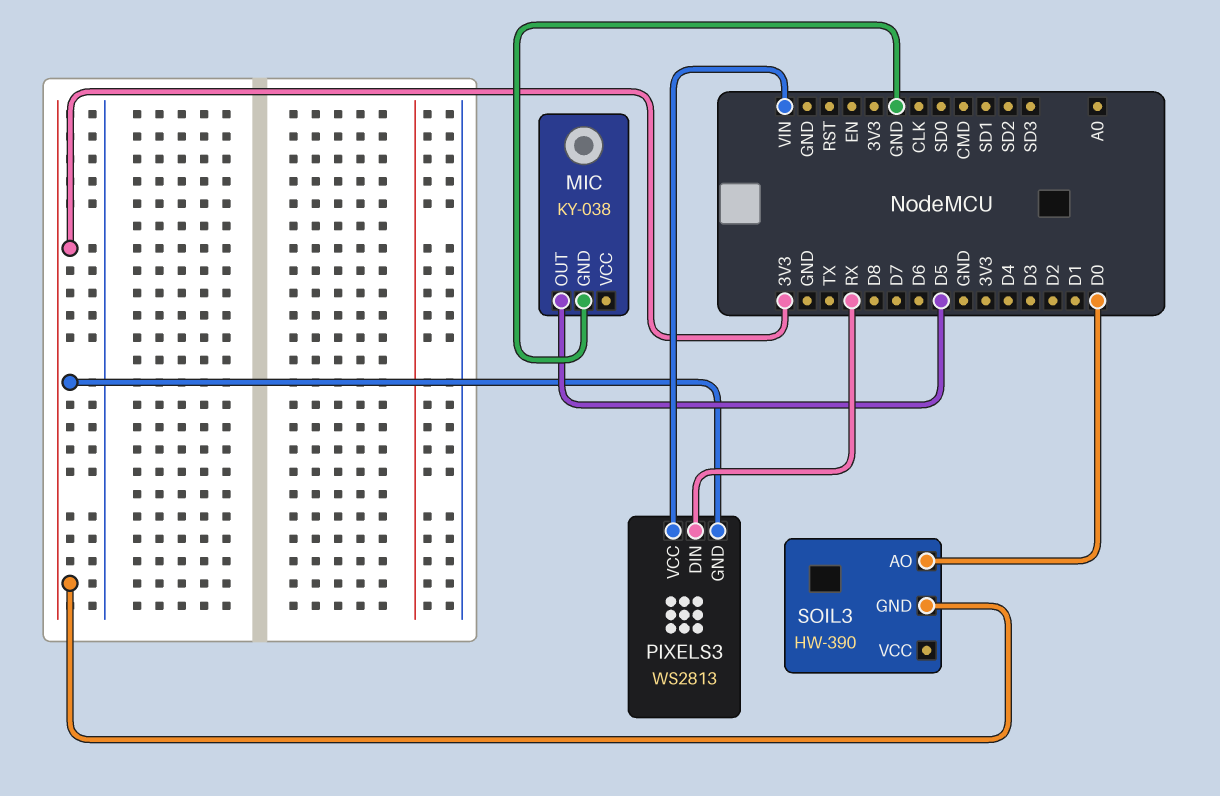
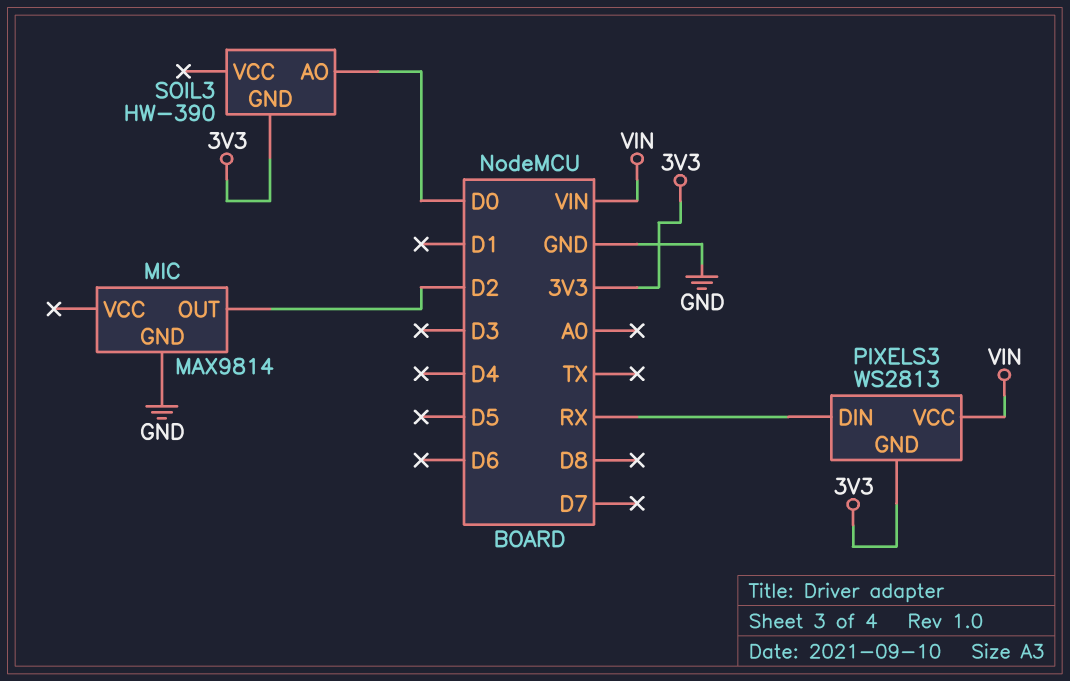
MIC: KY-038 -> MAX9814
MIC pin OUT: D5 -> D2

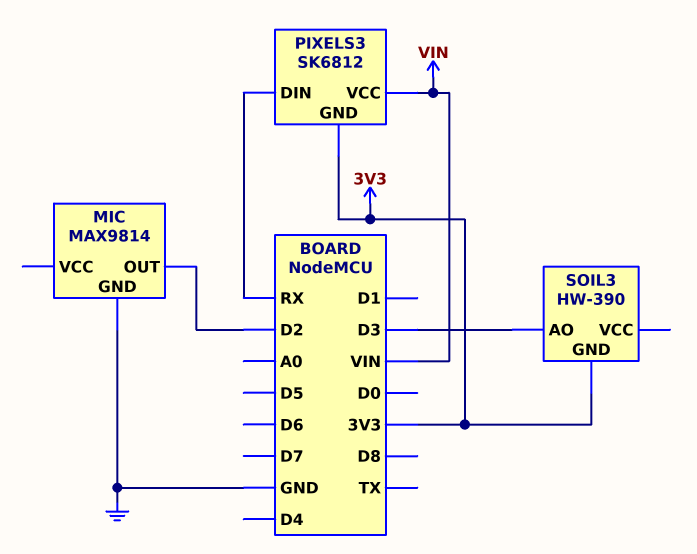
PIXELS3: WS2813 -> SK6812
SOIL3 pin AO: D0 -> D3

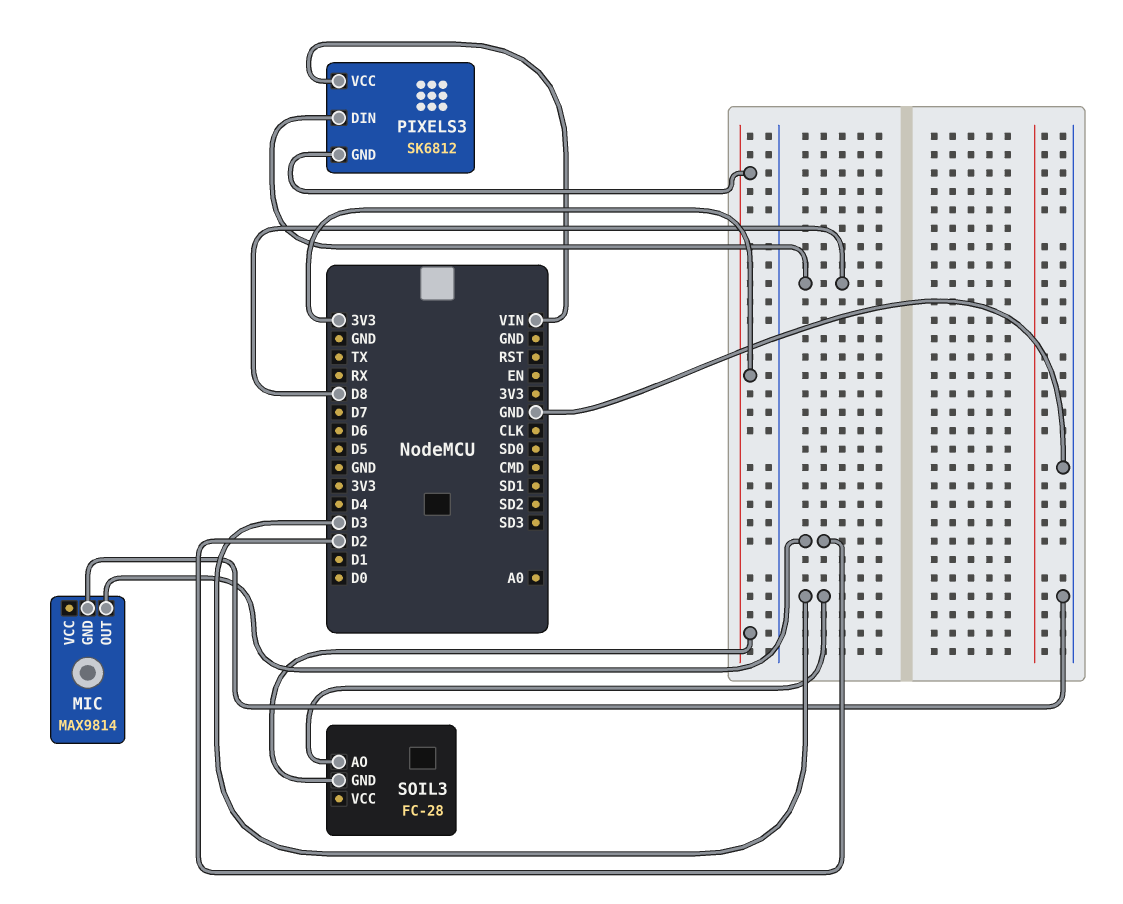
PIXELS3 pin DIN: RX -> D8
SOIL3: HW-390 -> FC-28

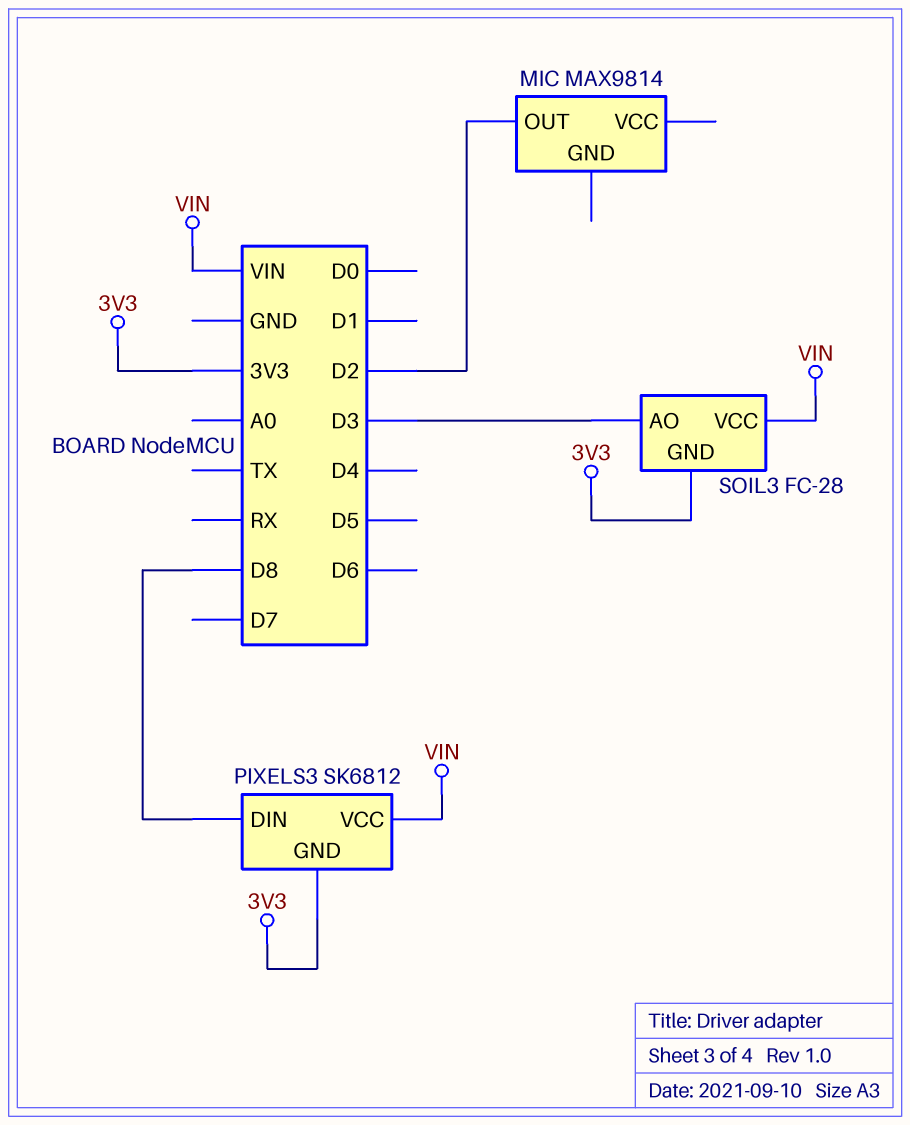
MIC pin GND: GND -> none
SOIL3 pin VCC: none -> VIN

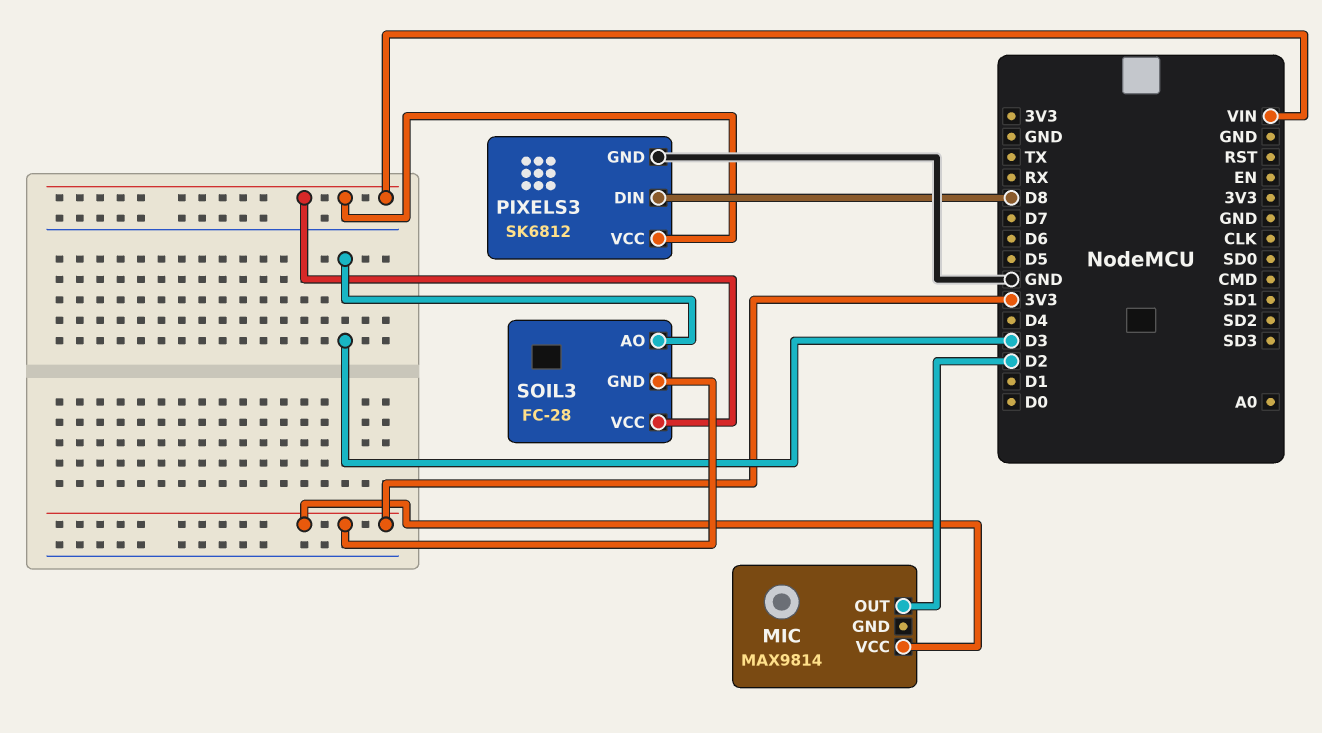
MIC pin VCC: none -> 3V3
PIXELS3 pin GND: 3V3 -> GND

